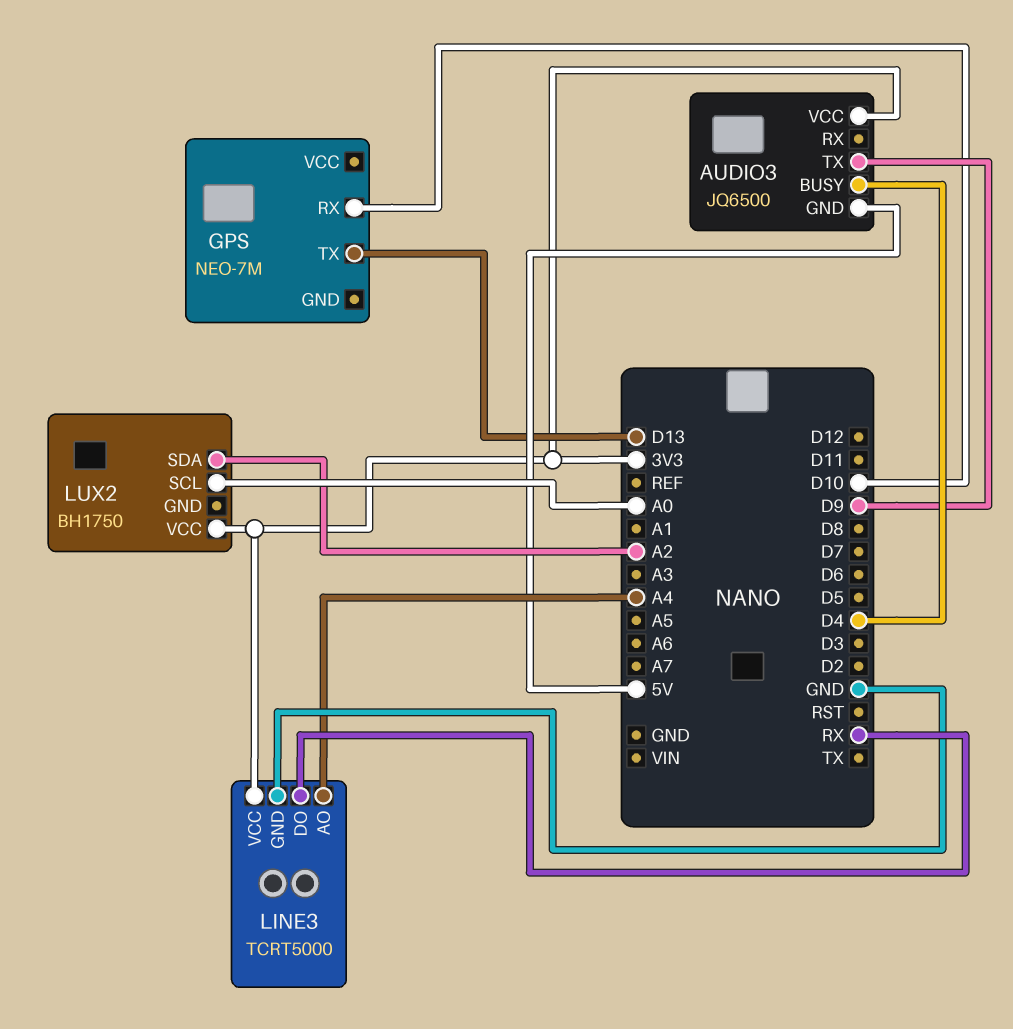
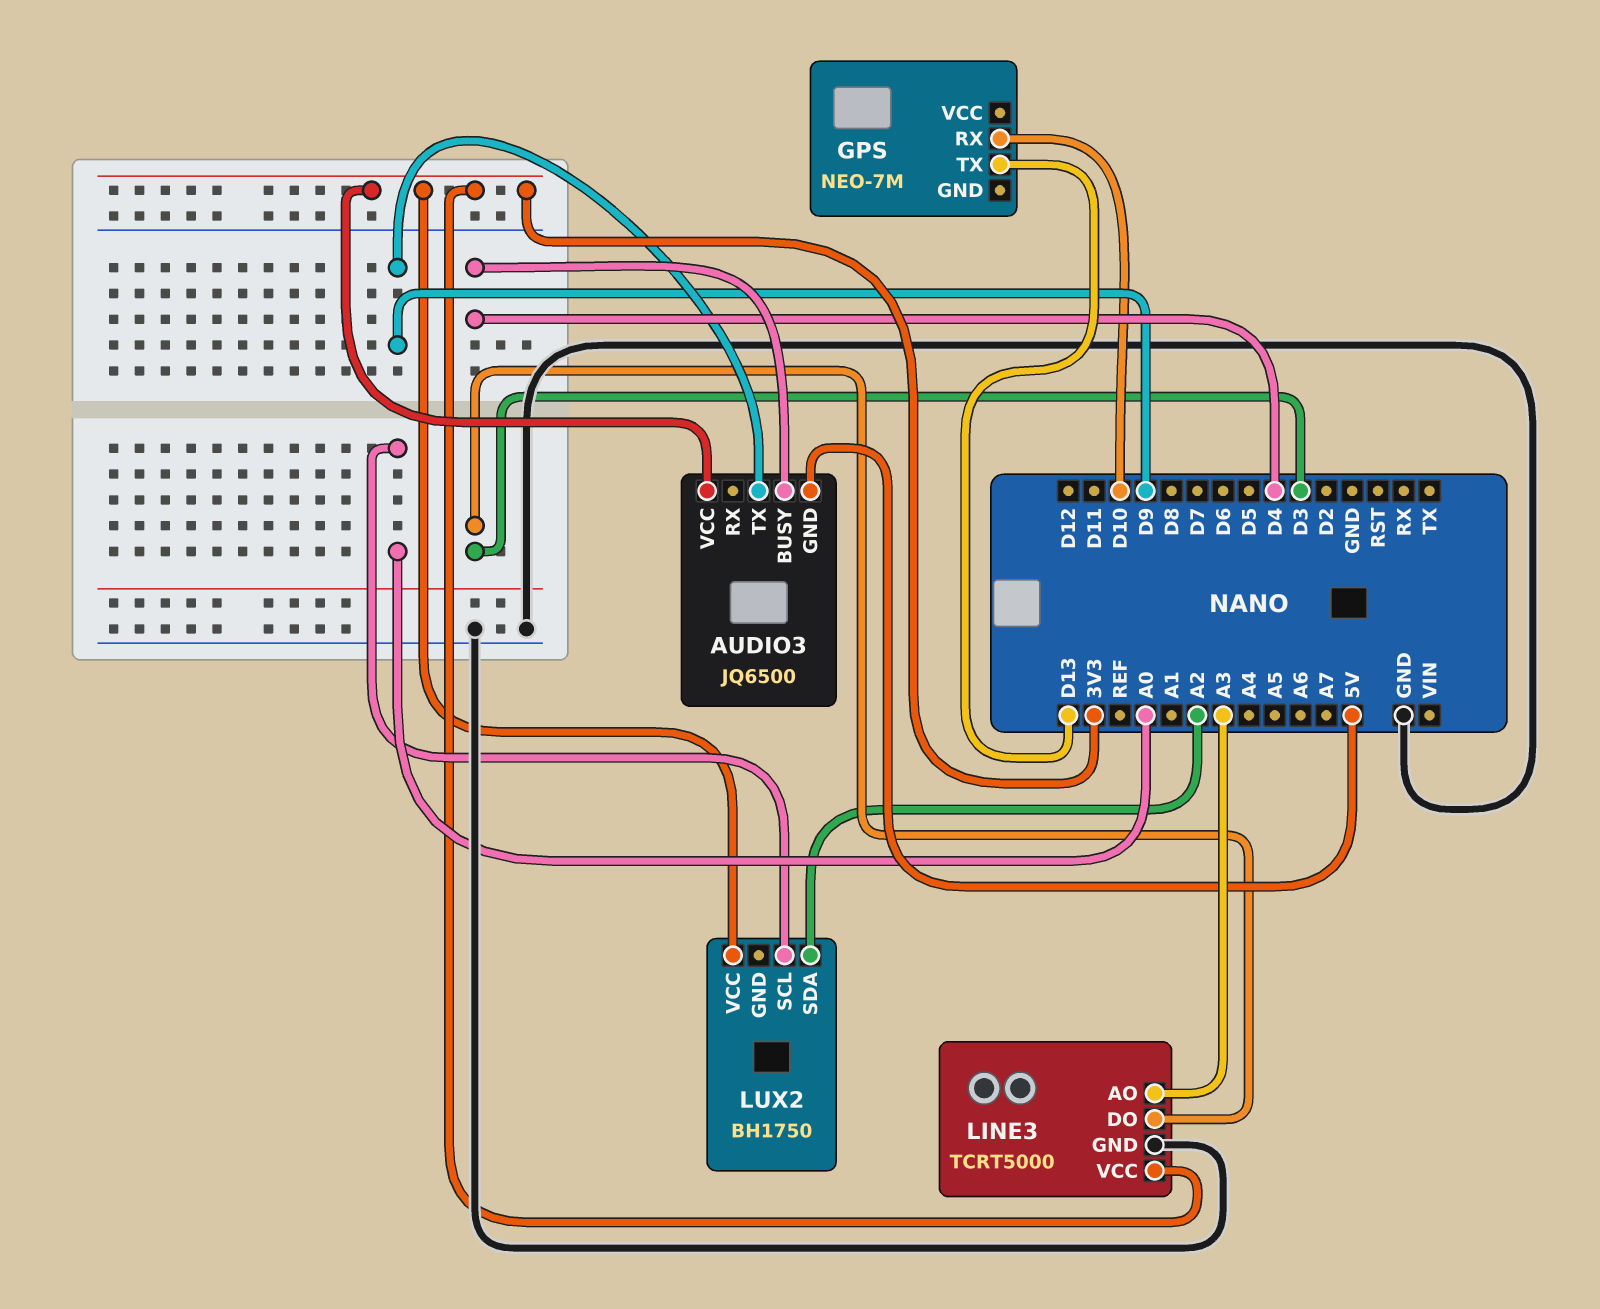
LINE3 pin AO: A4 -> A3
LINE3 pin DO: RX -> D3

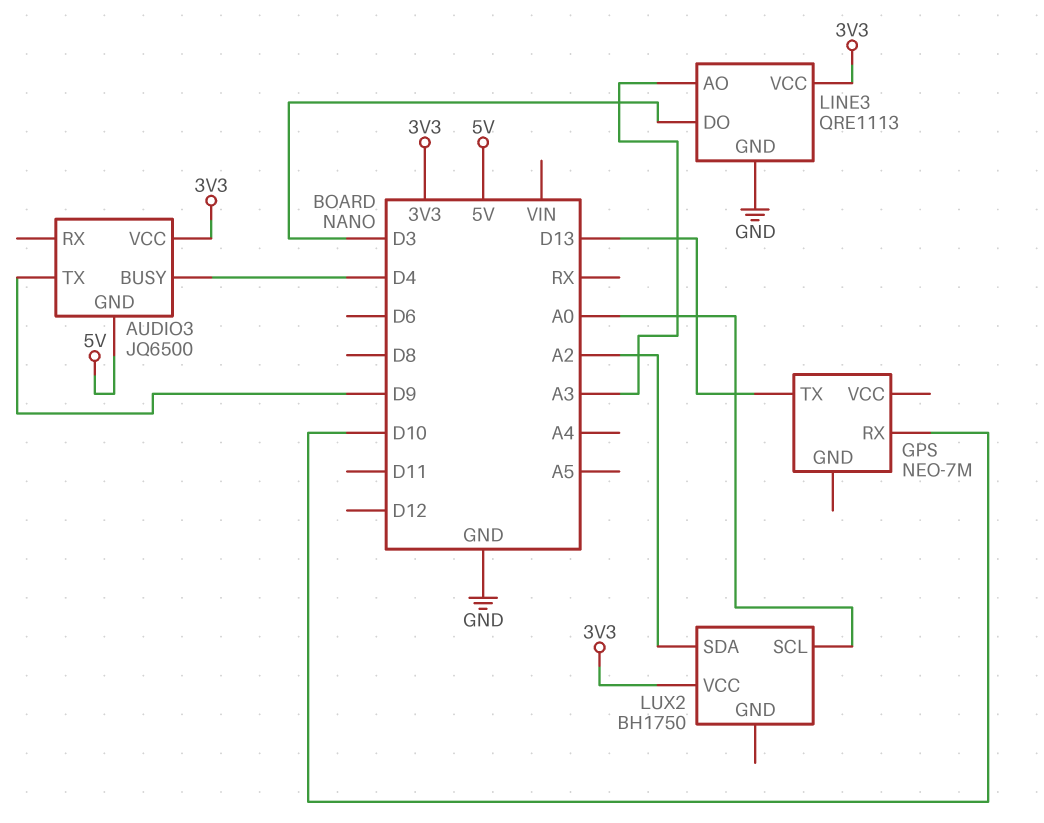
LINE3: TCRT5000 -> QRE1113

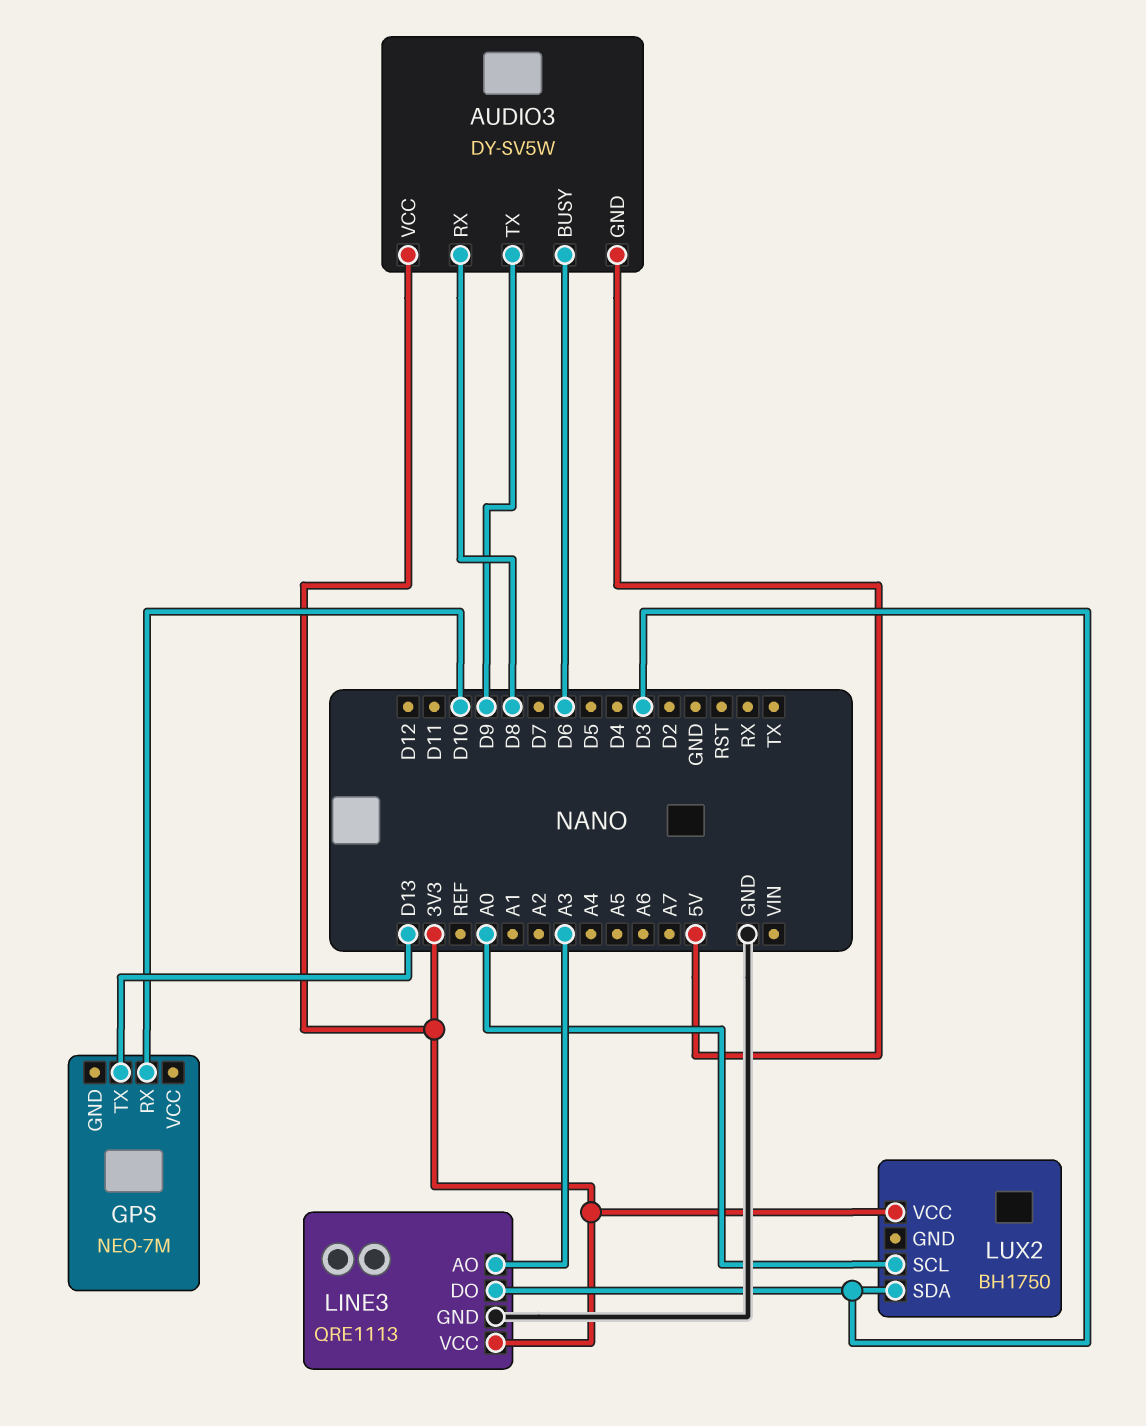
AUDIO3: JQ6500 -> DY-SV5W
AUDIO3 pin BUSY: D4 -> D6
AUDIO3 pin RX: none -> D8
LUX2 pin SDA: A2 -> D3

